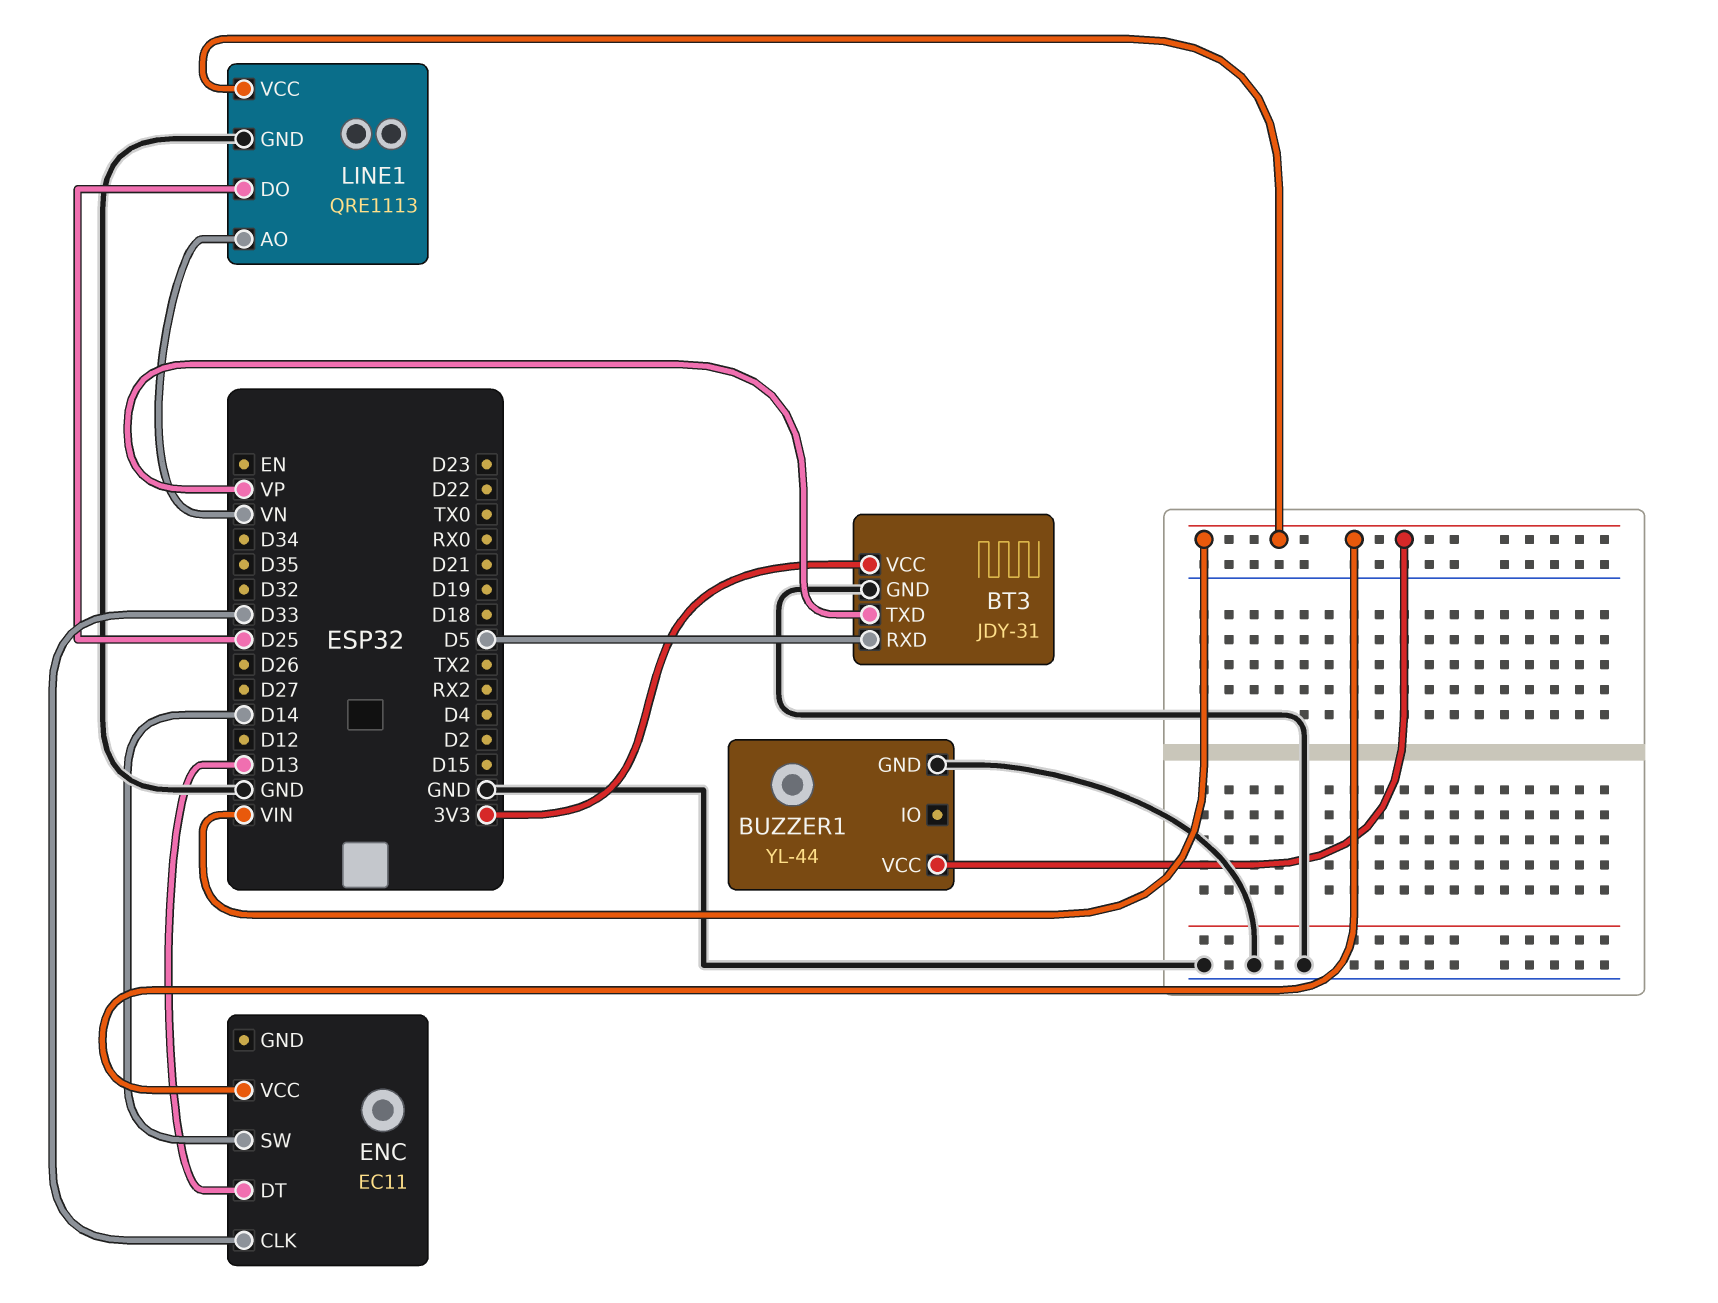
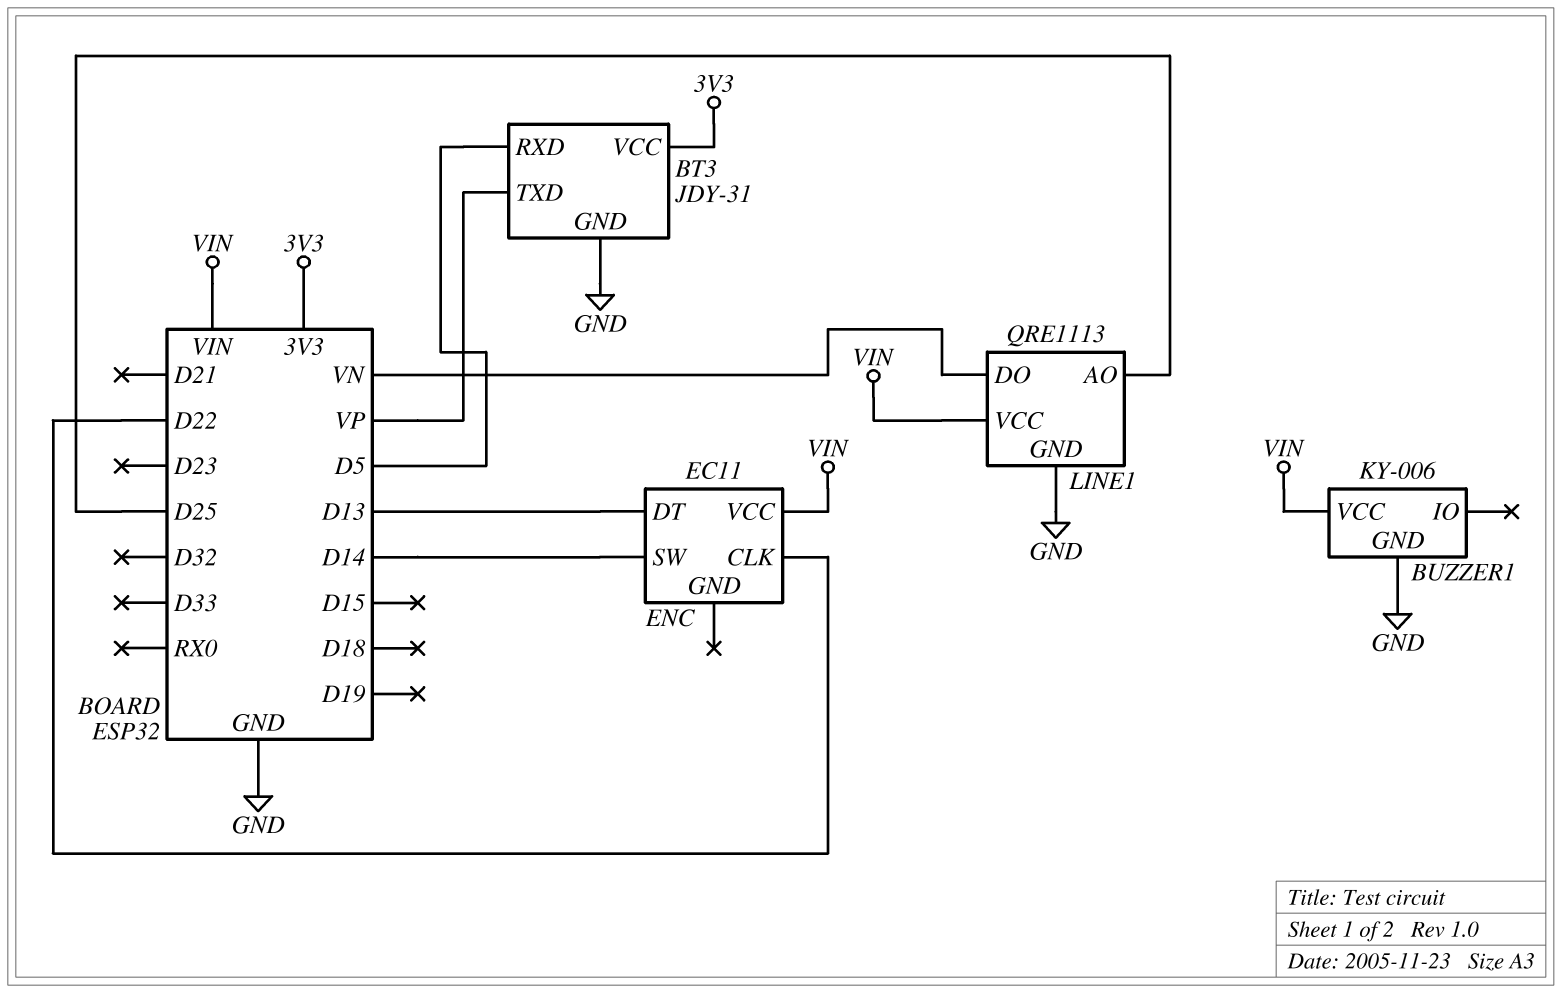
BUZZER1: YL-44 -> KY-006
ENC pin CLK: D33 -> D22
LINE1 pin AO: VN -> D25
LINE1 pin DO: D25 -> VN

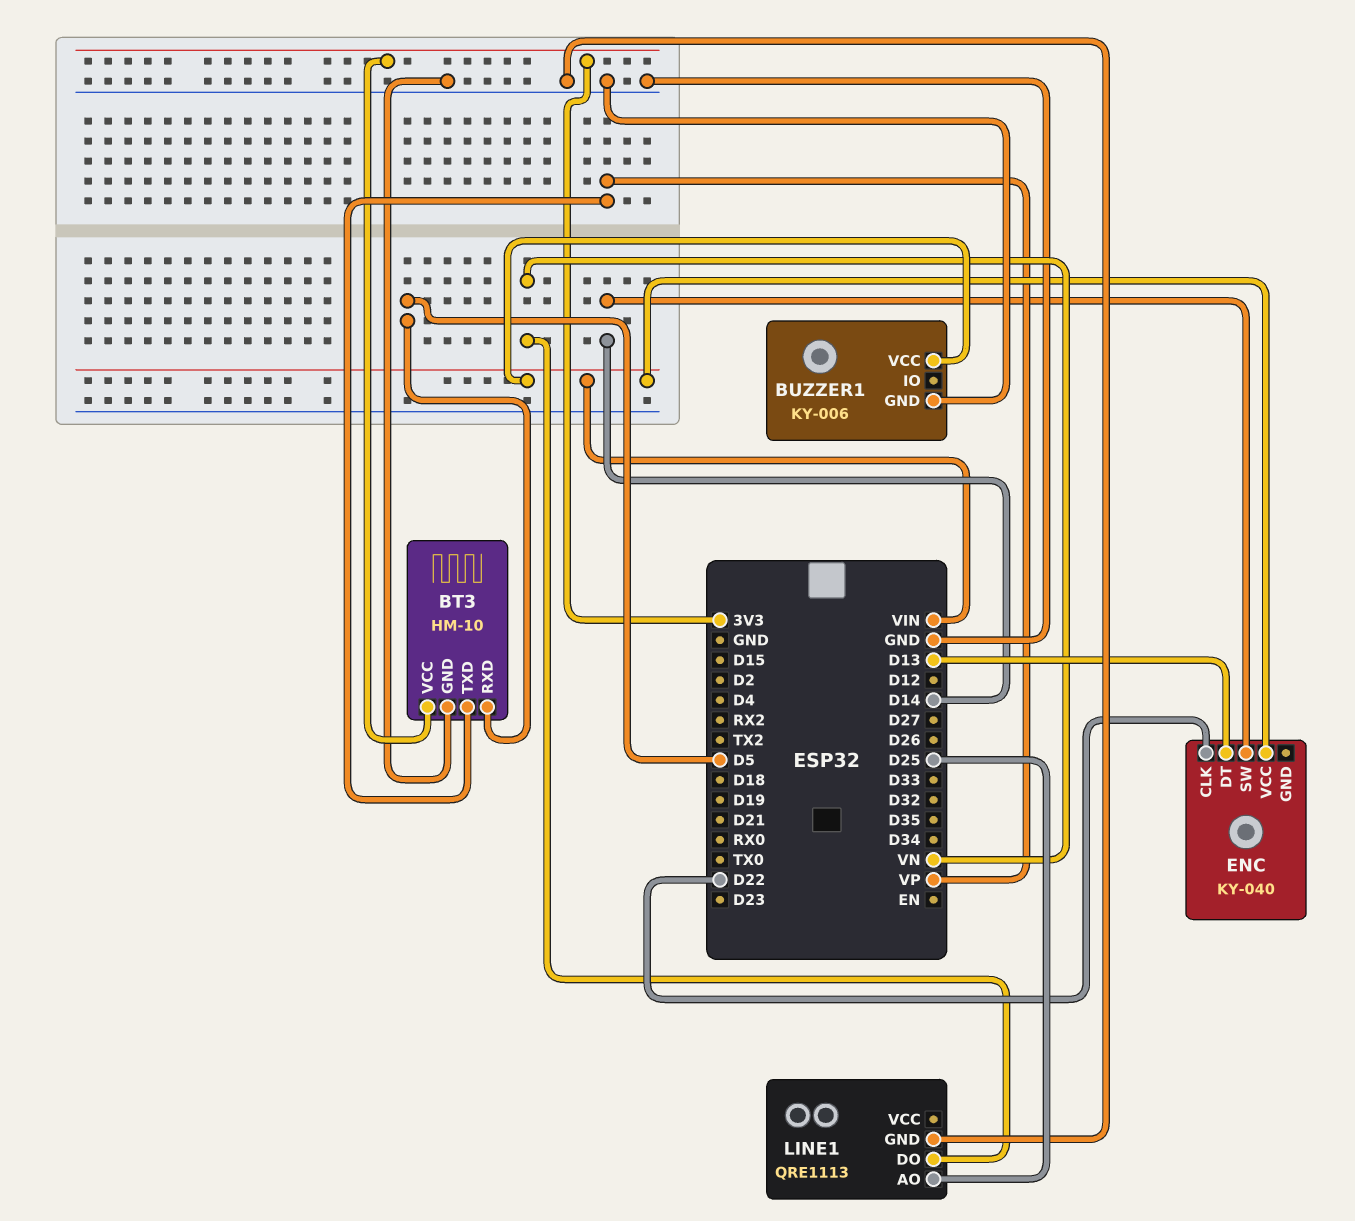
BT3: JDY-31 -> HM-10
ENC: EC11 -> KY-040
LINE1 pin VCC: VIN -> none

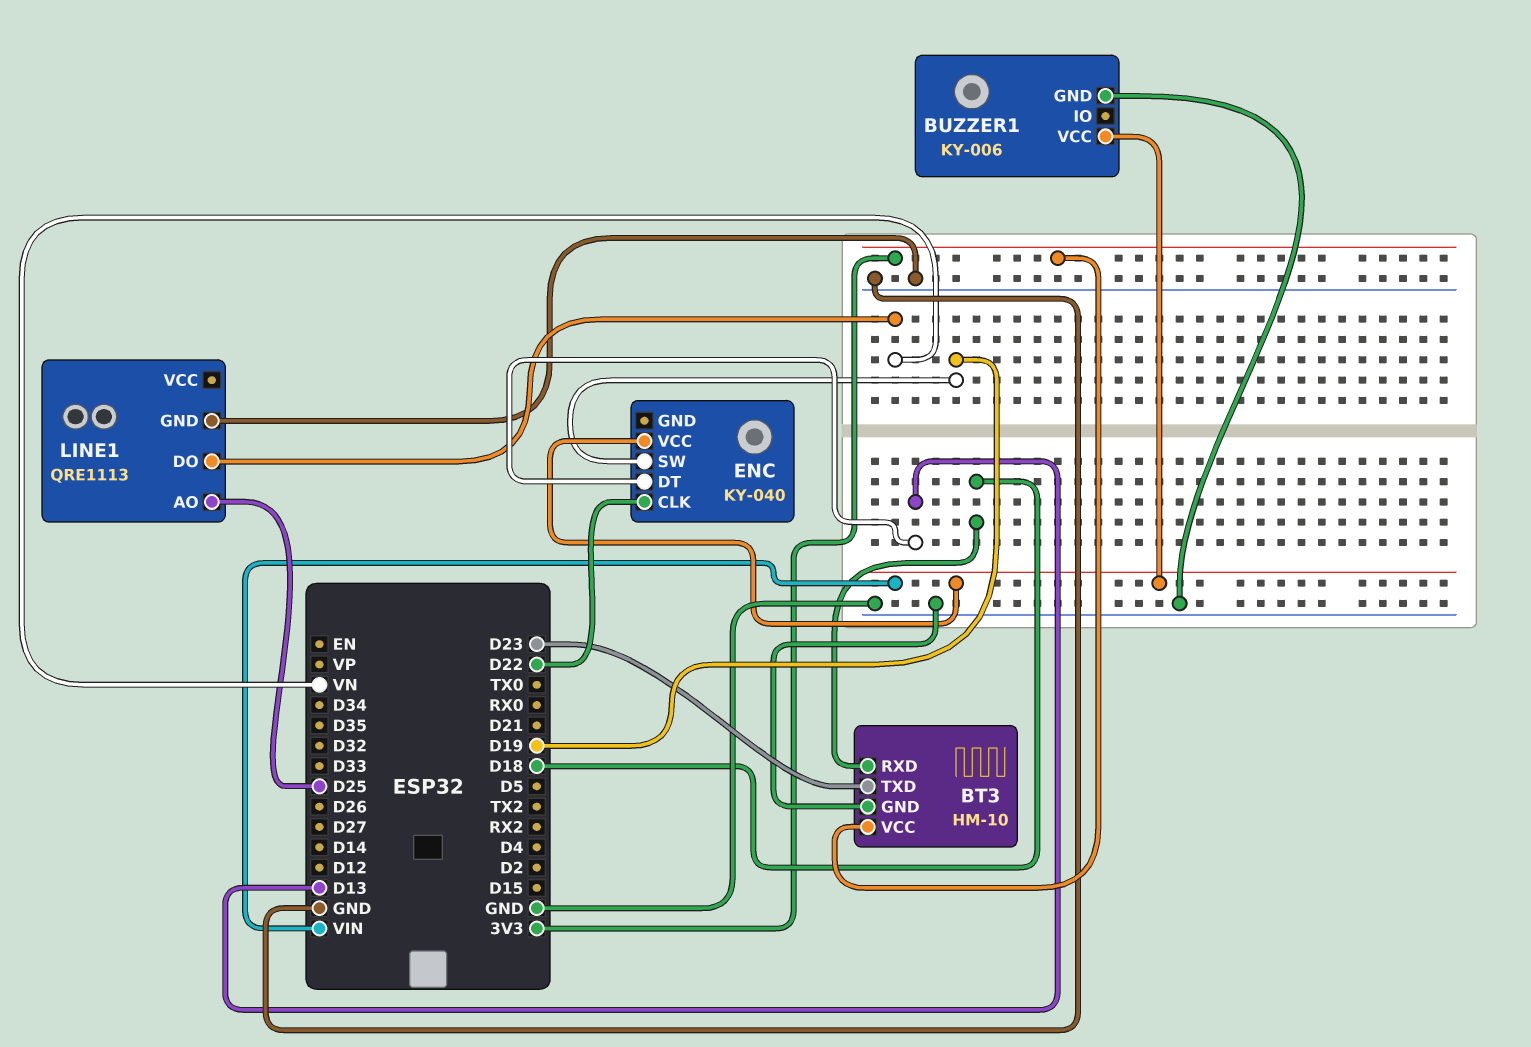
BT3 pin RXD: D5 -> D18
BT3 pin TXD: VP -> D23
ENC pin SW: D14 -> D19

